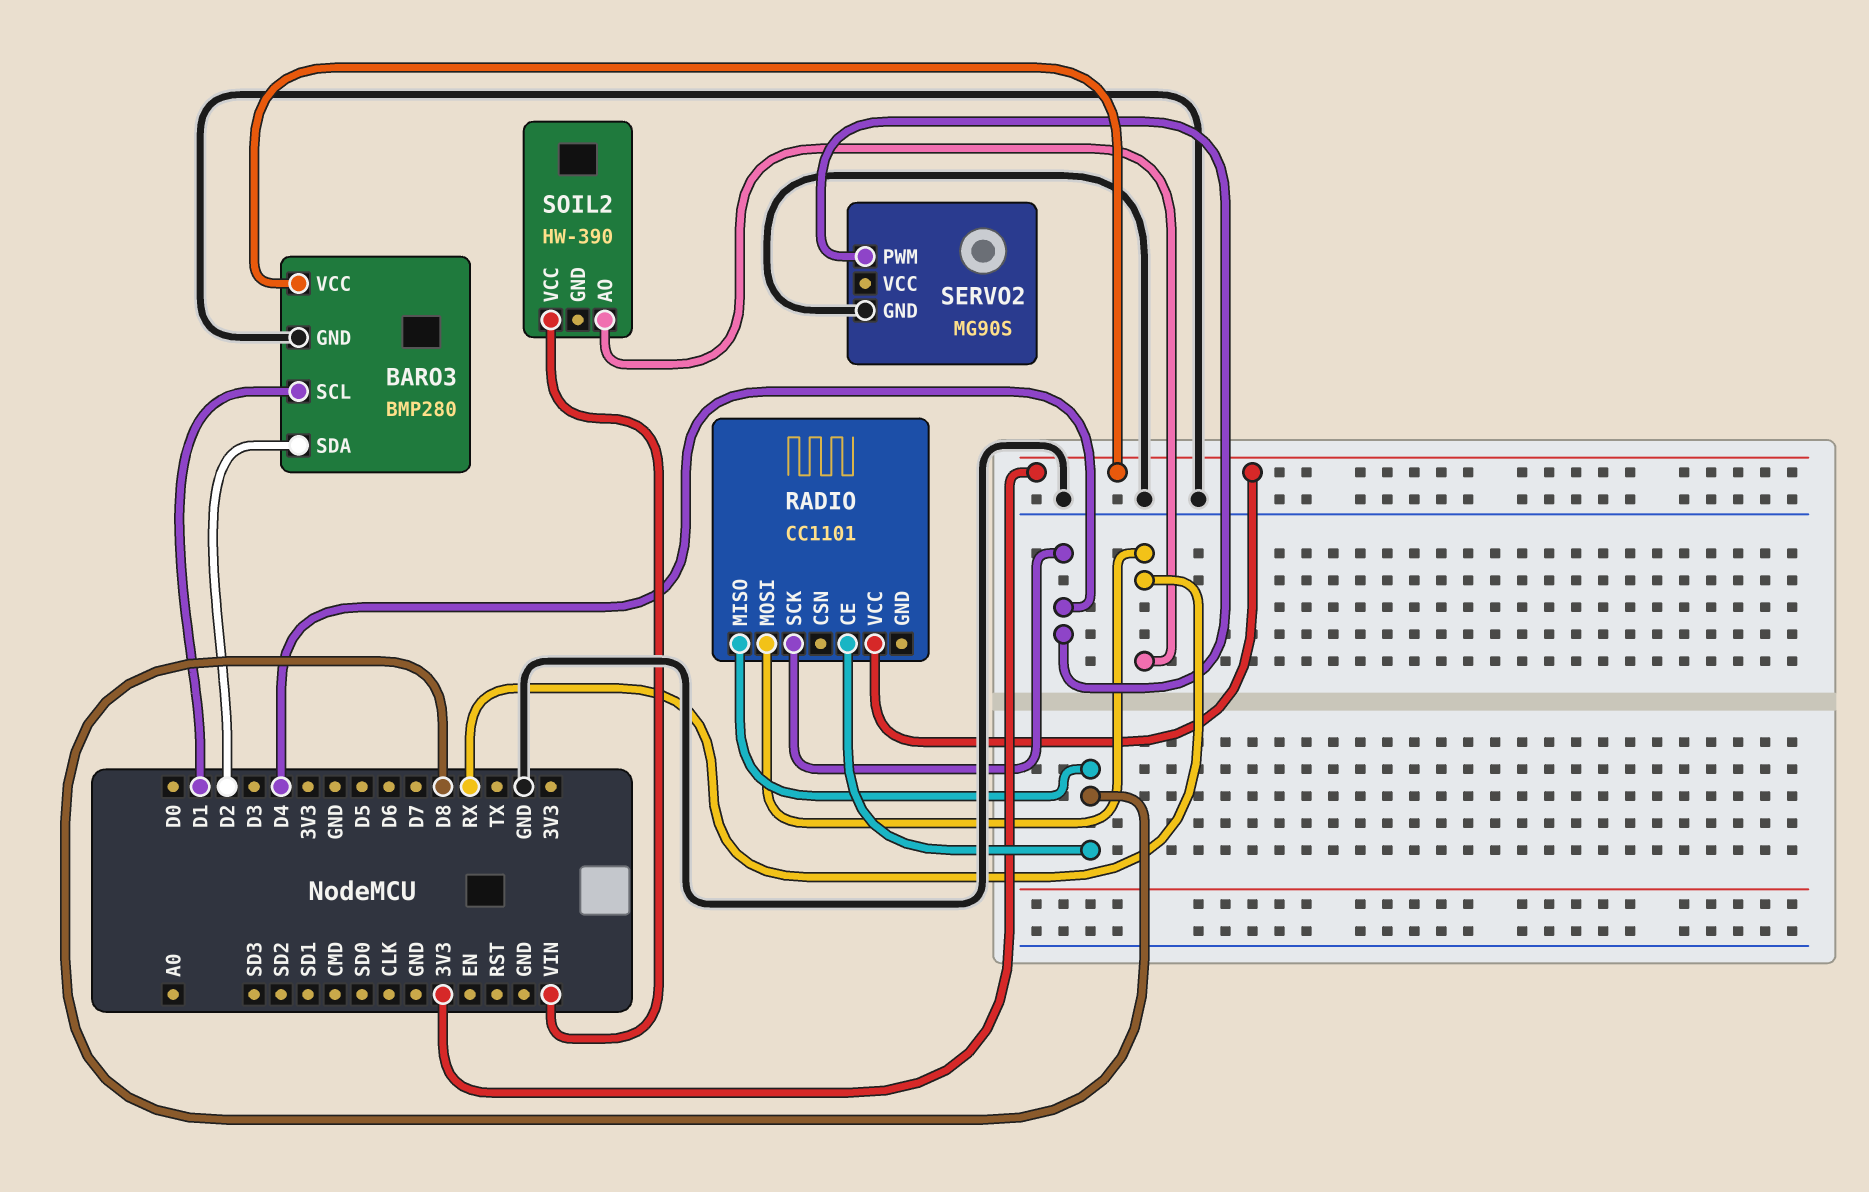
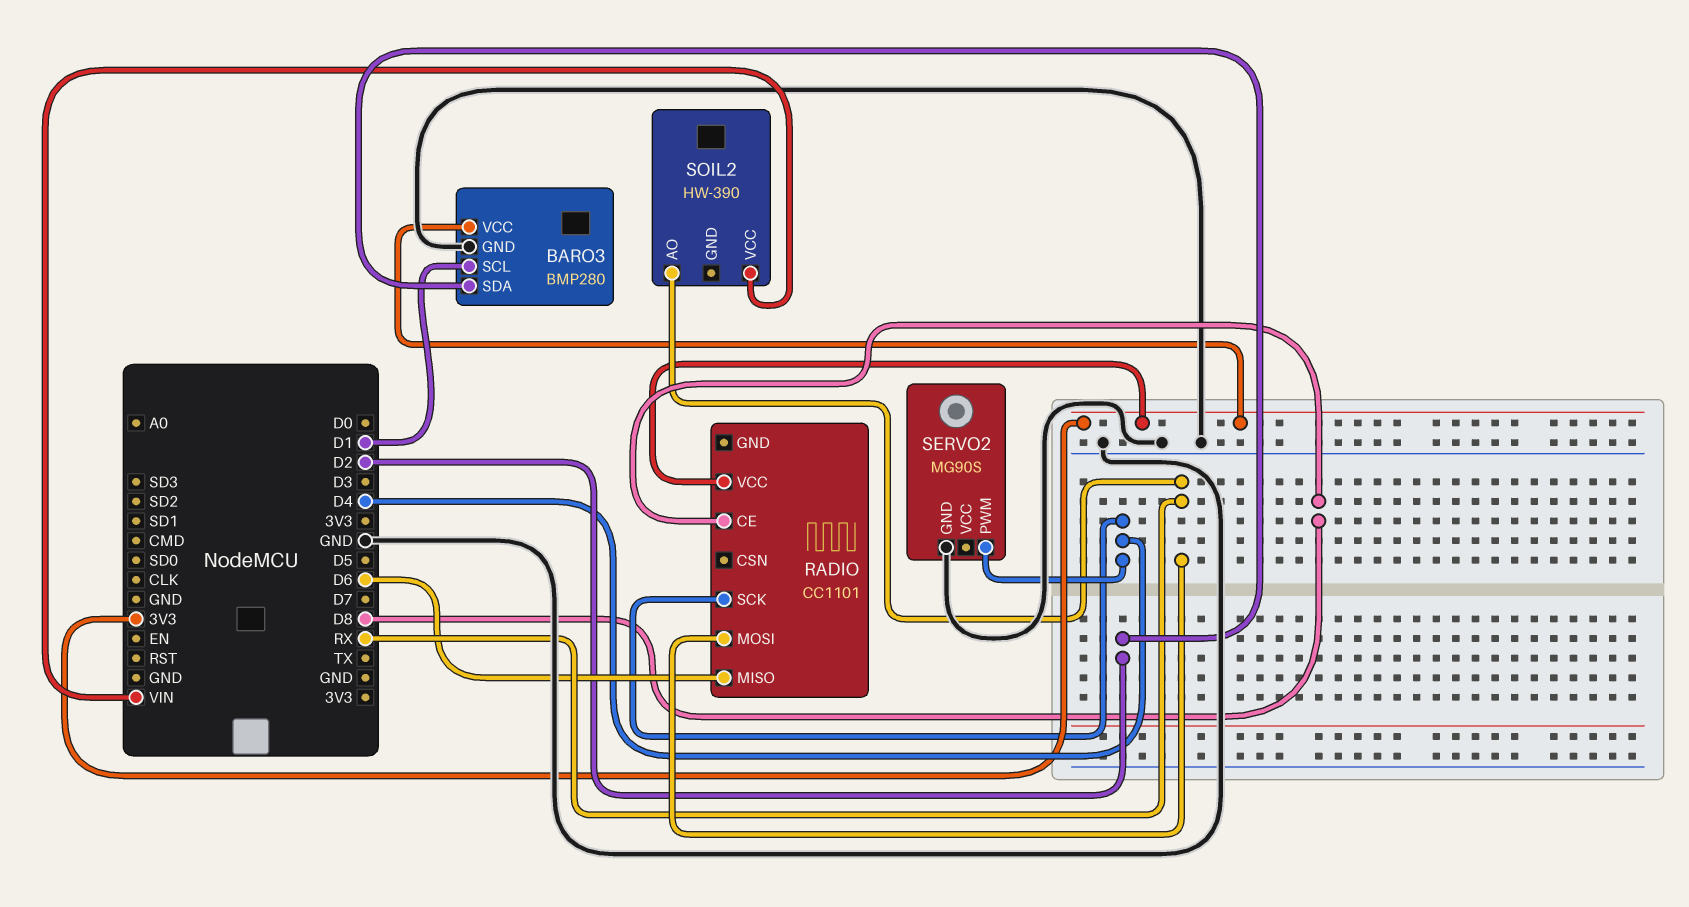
RADIO pin MISO: D8 -> D6

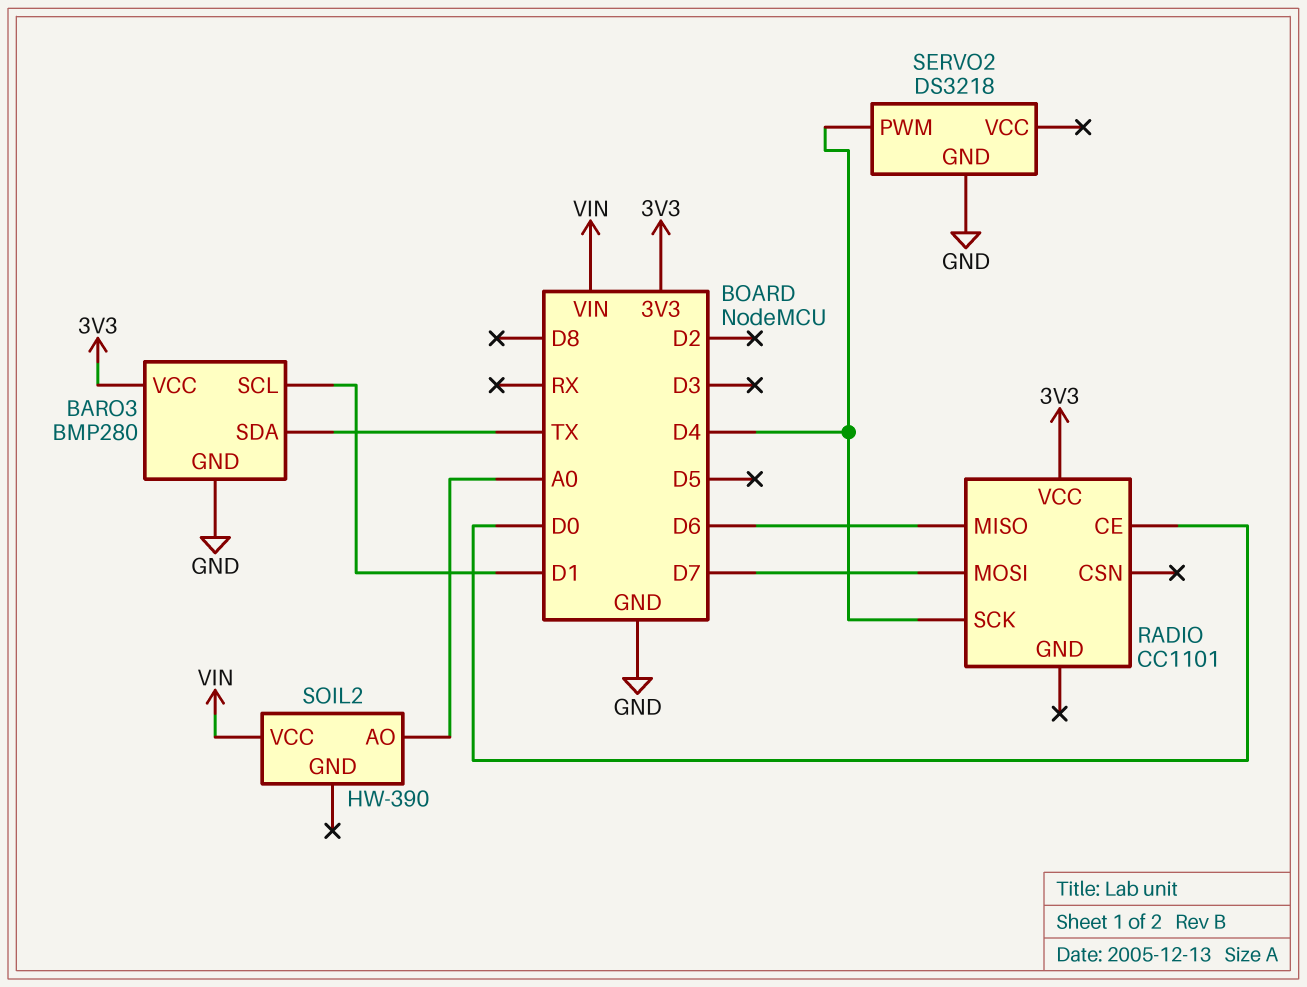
BARO3 pin SDA: D2 -> TX
RADIO pin CE: D8 -> D0
RADIO pin MOSI: RX -> D7
SERVO2: MG90S -> DS3218
SOIL2 pin AO: RX -> A0

